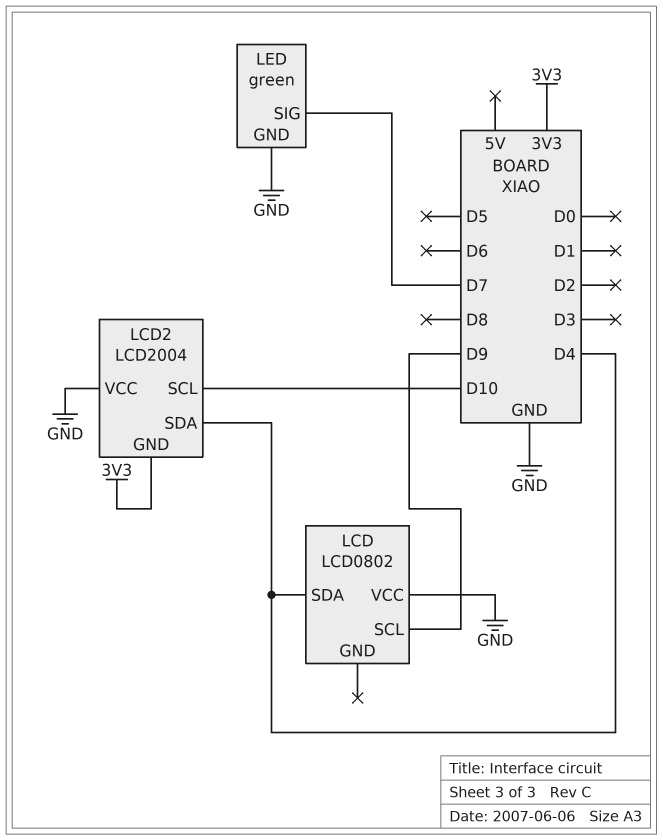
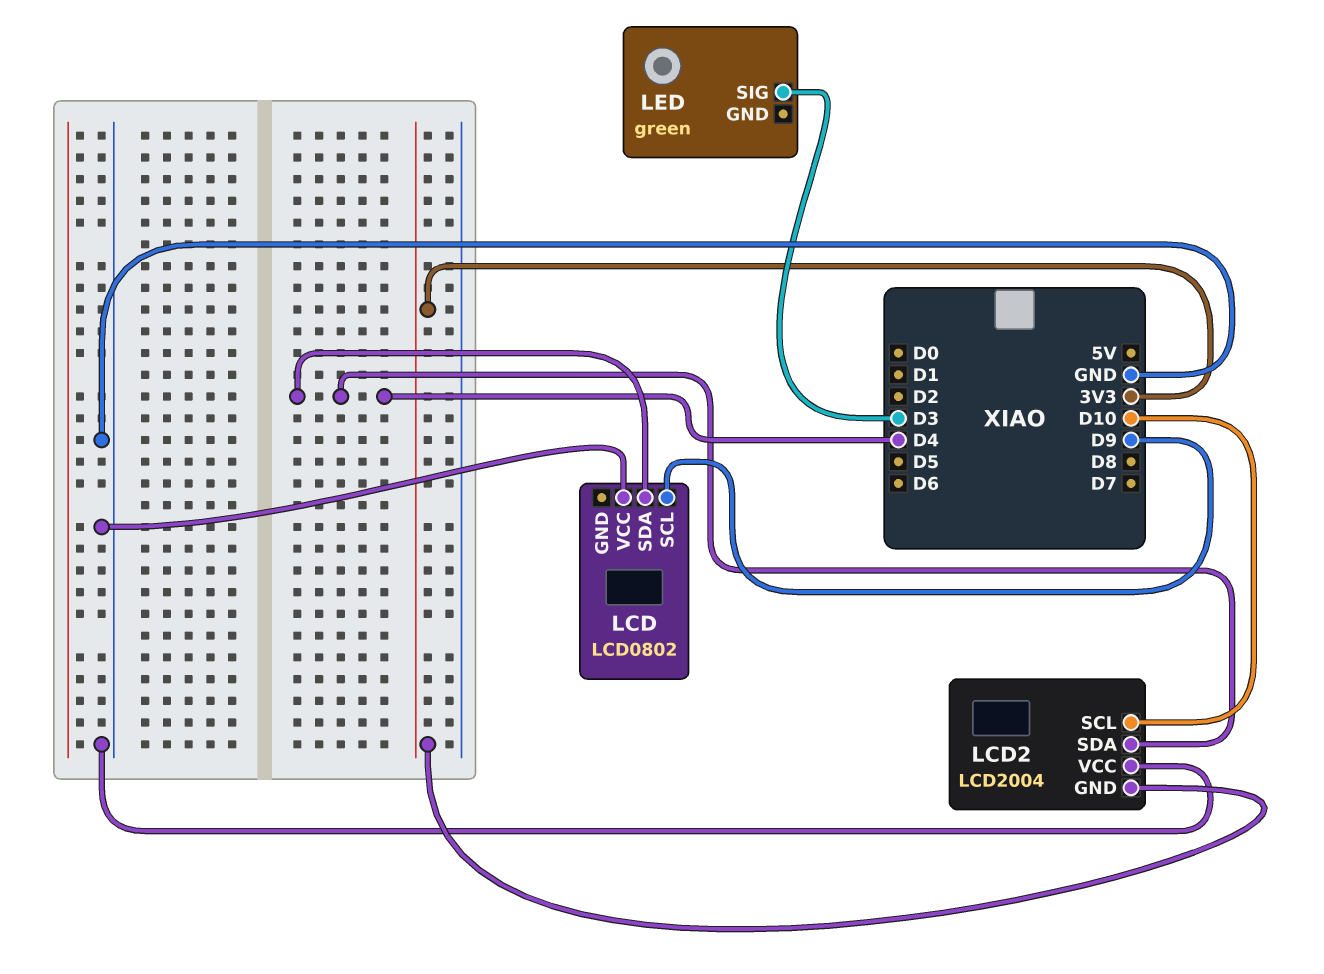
LED pin GND: GND -> none
LED pin SIG: D7 -> D3

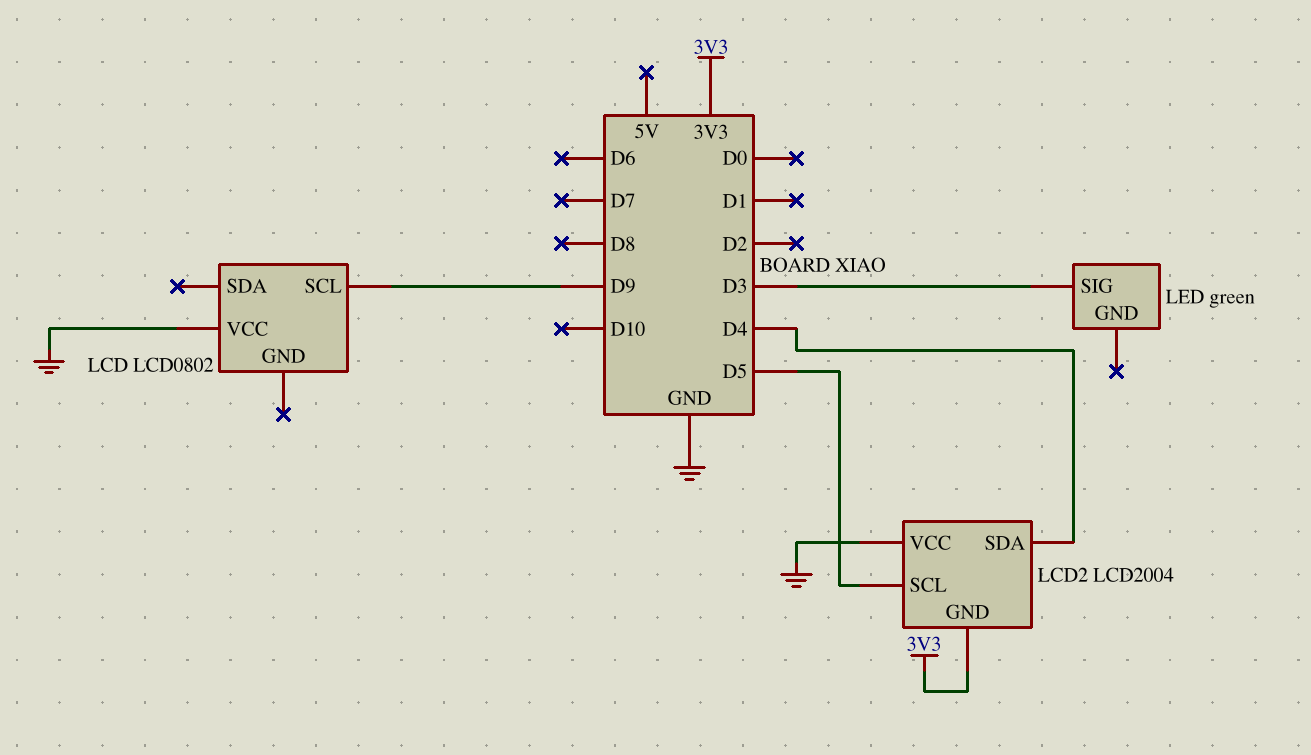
LCD pin SDA: D4 -> none
LCD2 pin SCL: D10 -> D5

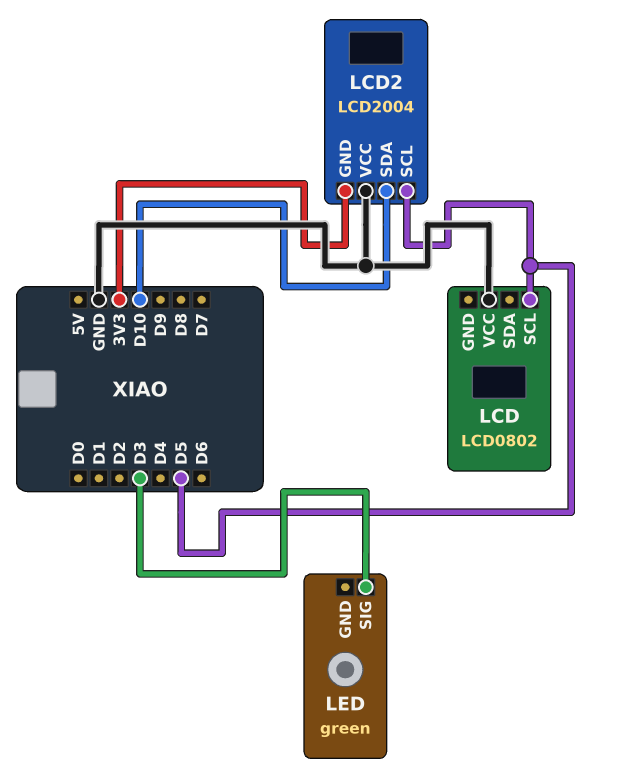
LCD pin SCL: D9 -> D5
LCD2 pin SDA: D4 -> D10

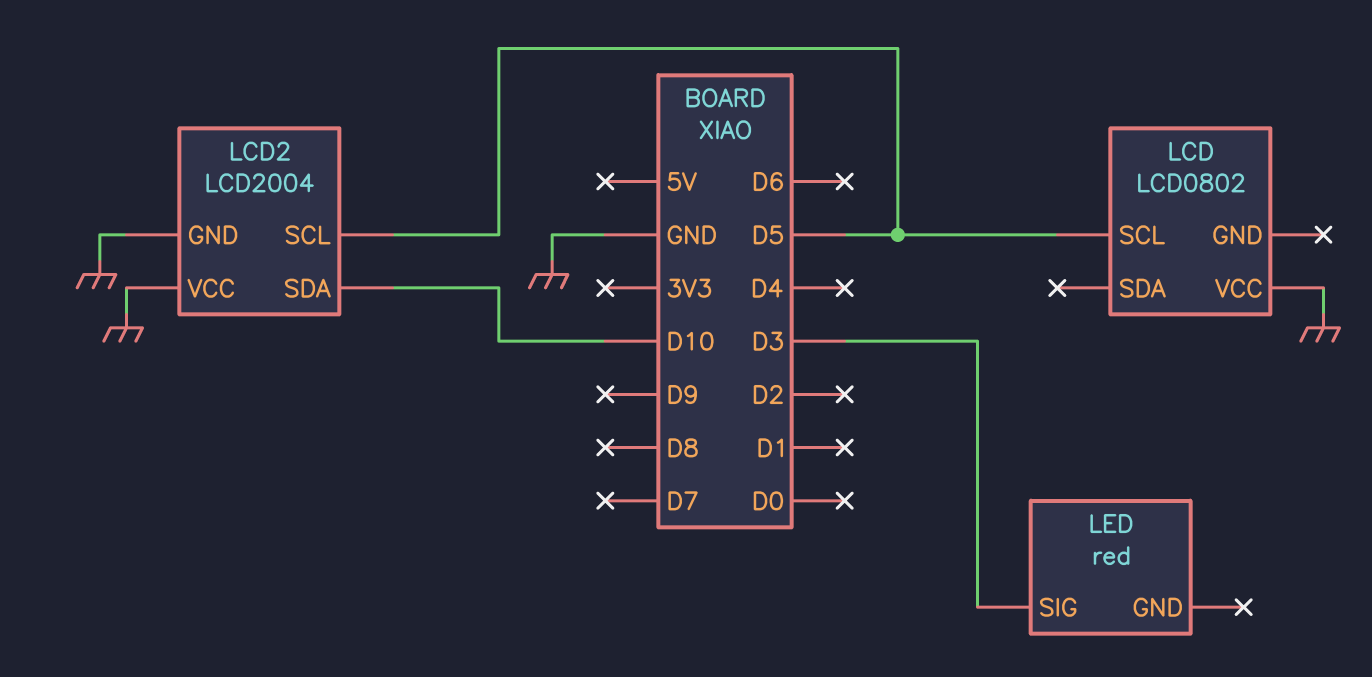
LCD2 pin GND: 3V3 -> GND
LED: green -> red

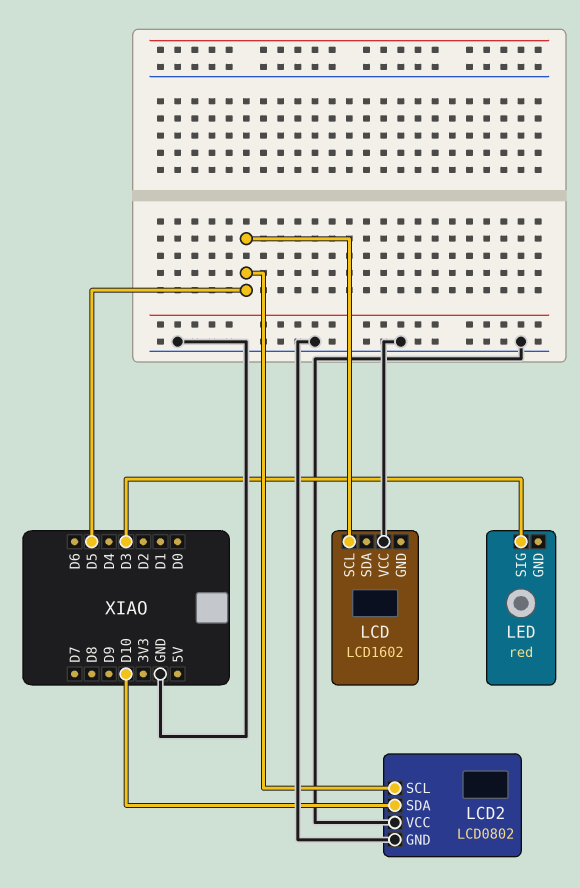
LCD: LCD0802 -> LCD1602
LCD2: LCD2004 -> LCD0802

